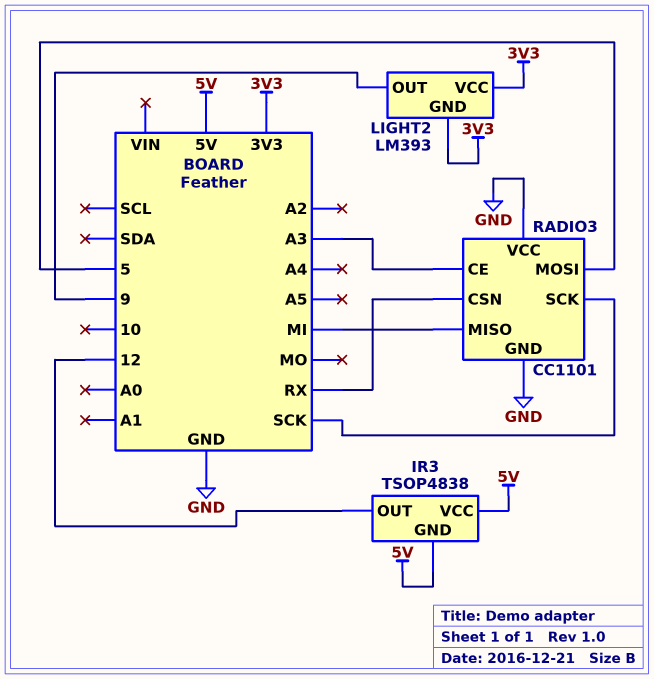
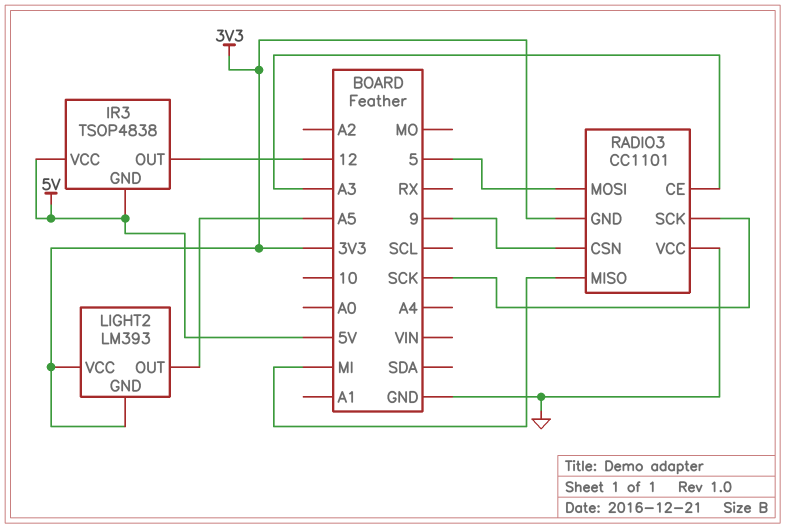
LIGHT2 pin OUT: 9 -> A5
RADIO3 pin CSN: RX -> 9
RADIO3 pin GND: GND -> 3V3

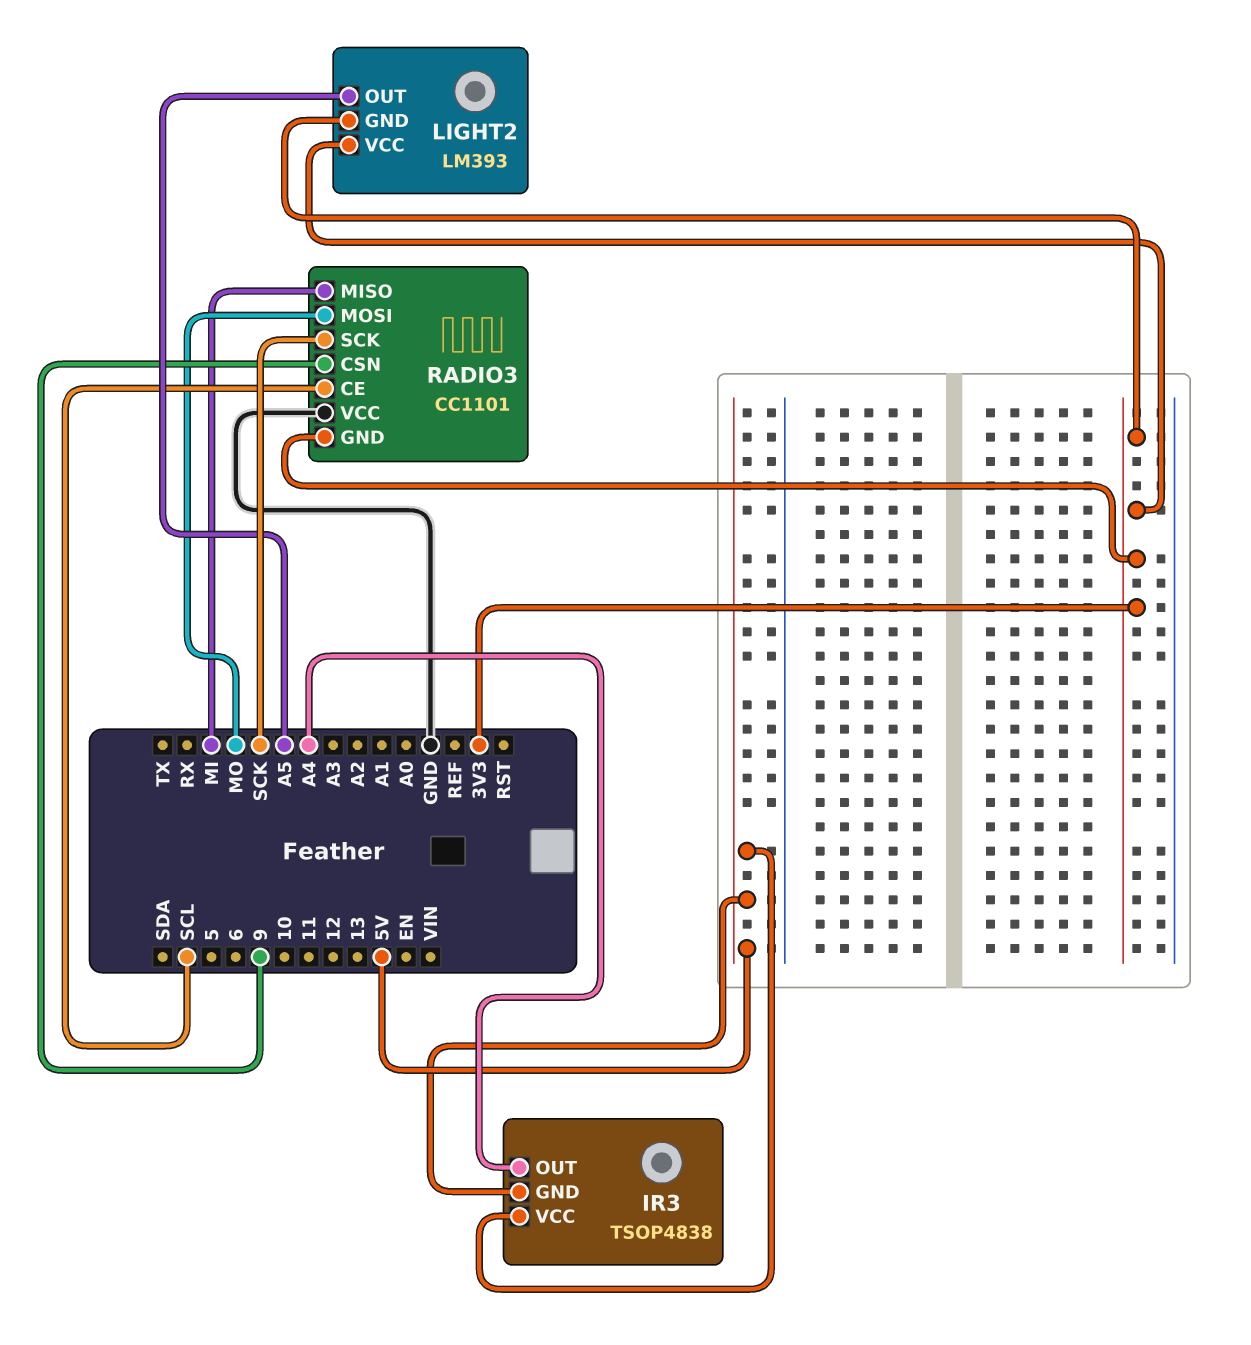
IR3 pin OUT: 12 -> A4
RADIO3 pin CE: A3 -> SCL
RADIO3 pin MOSI: 5 -> MO

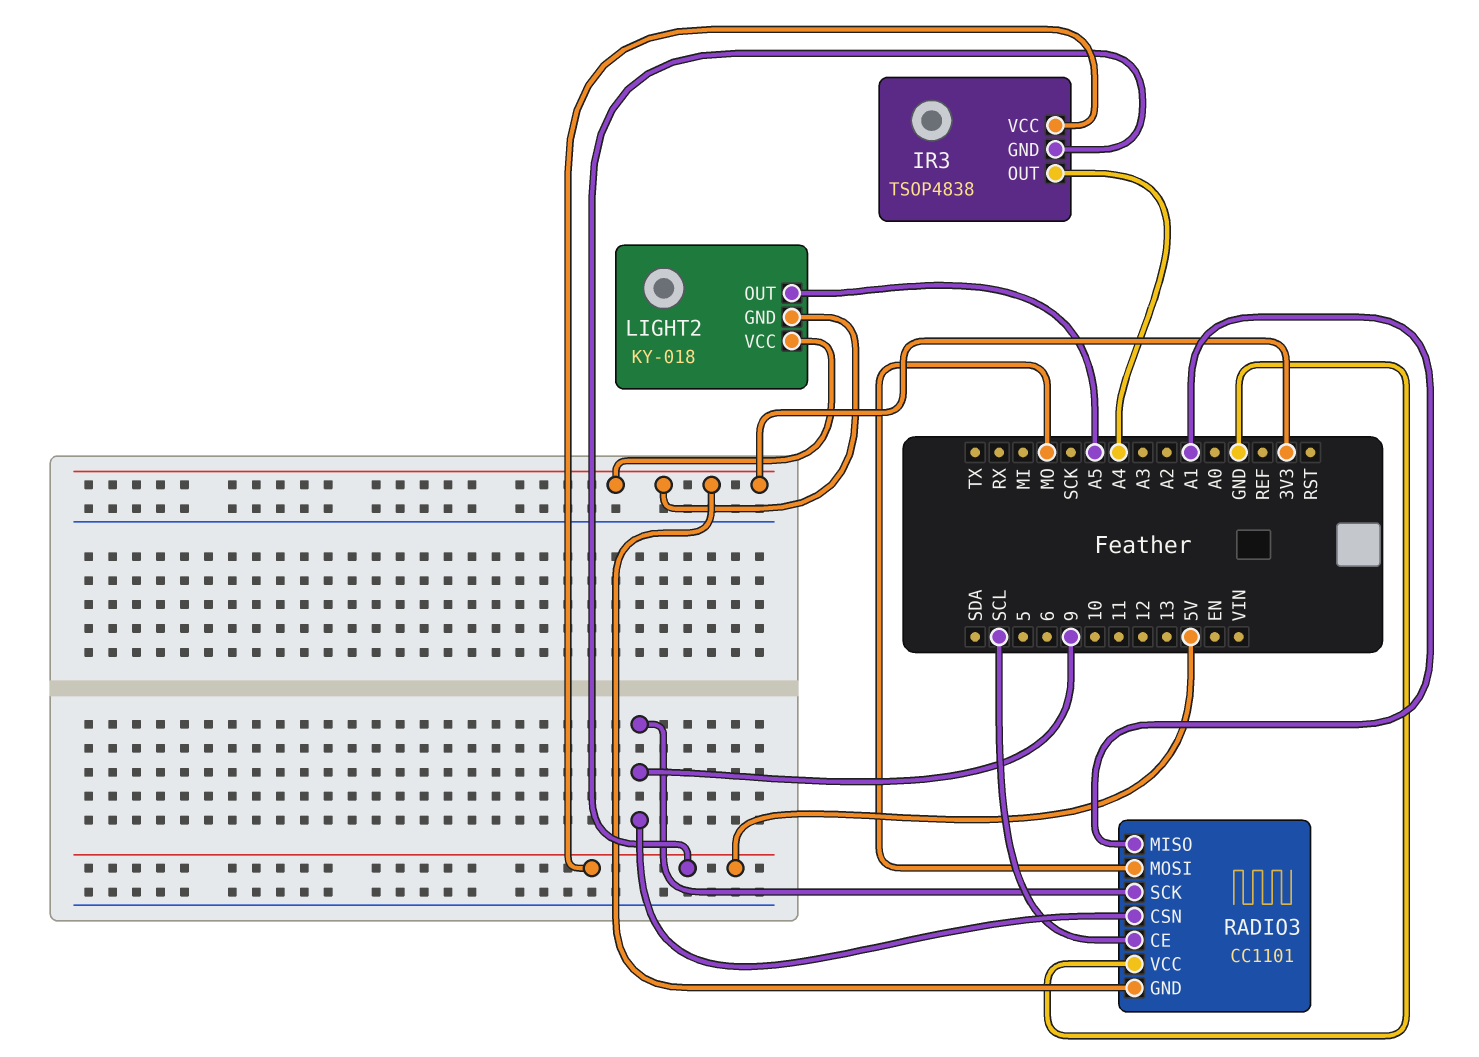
LIGHT2: LM393 -> KY-018
RADIO3 pin MISO: MI -> A1
RADIO3 pin SCK: SCK -> 9

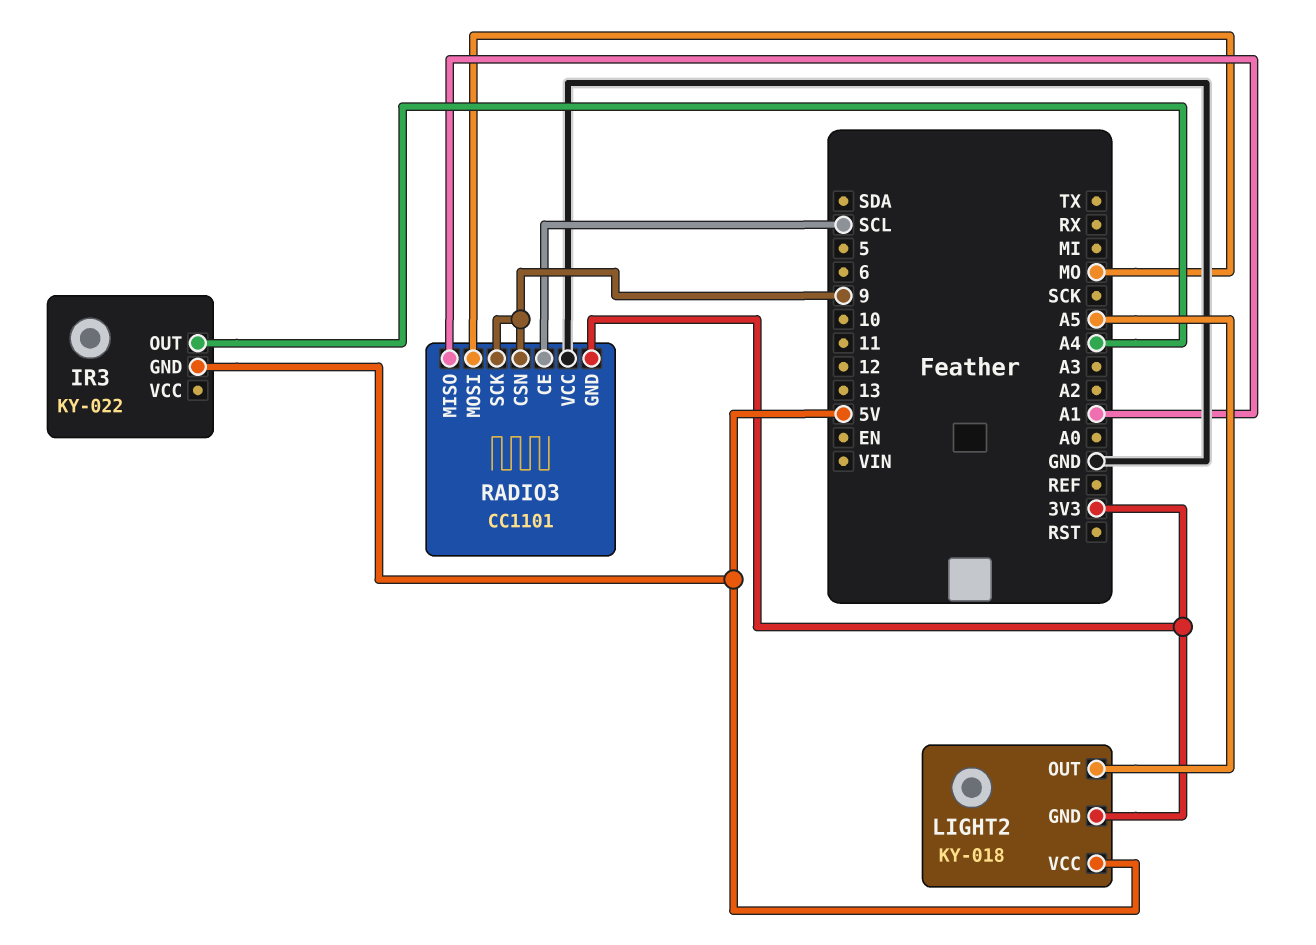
IR3: TSOP4838 -> KY-022
IR3 pin VCC: 5V -> none
LIGHT2 pin VCC: 3V3 -> 5V

